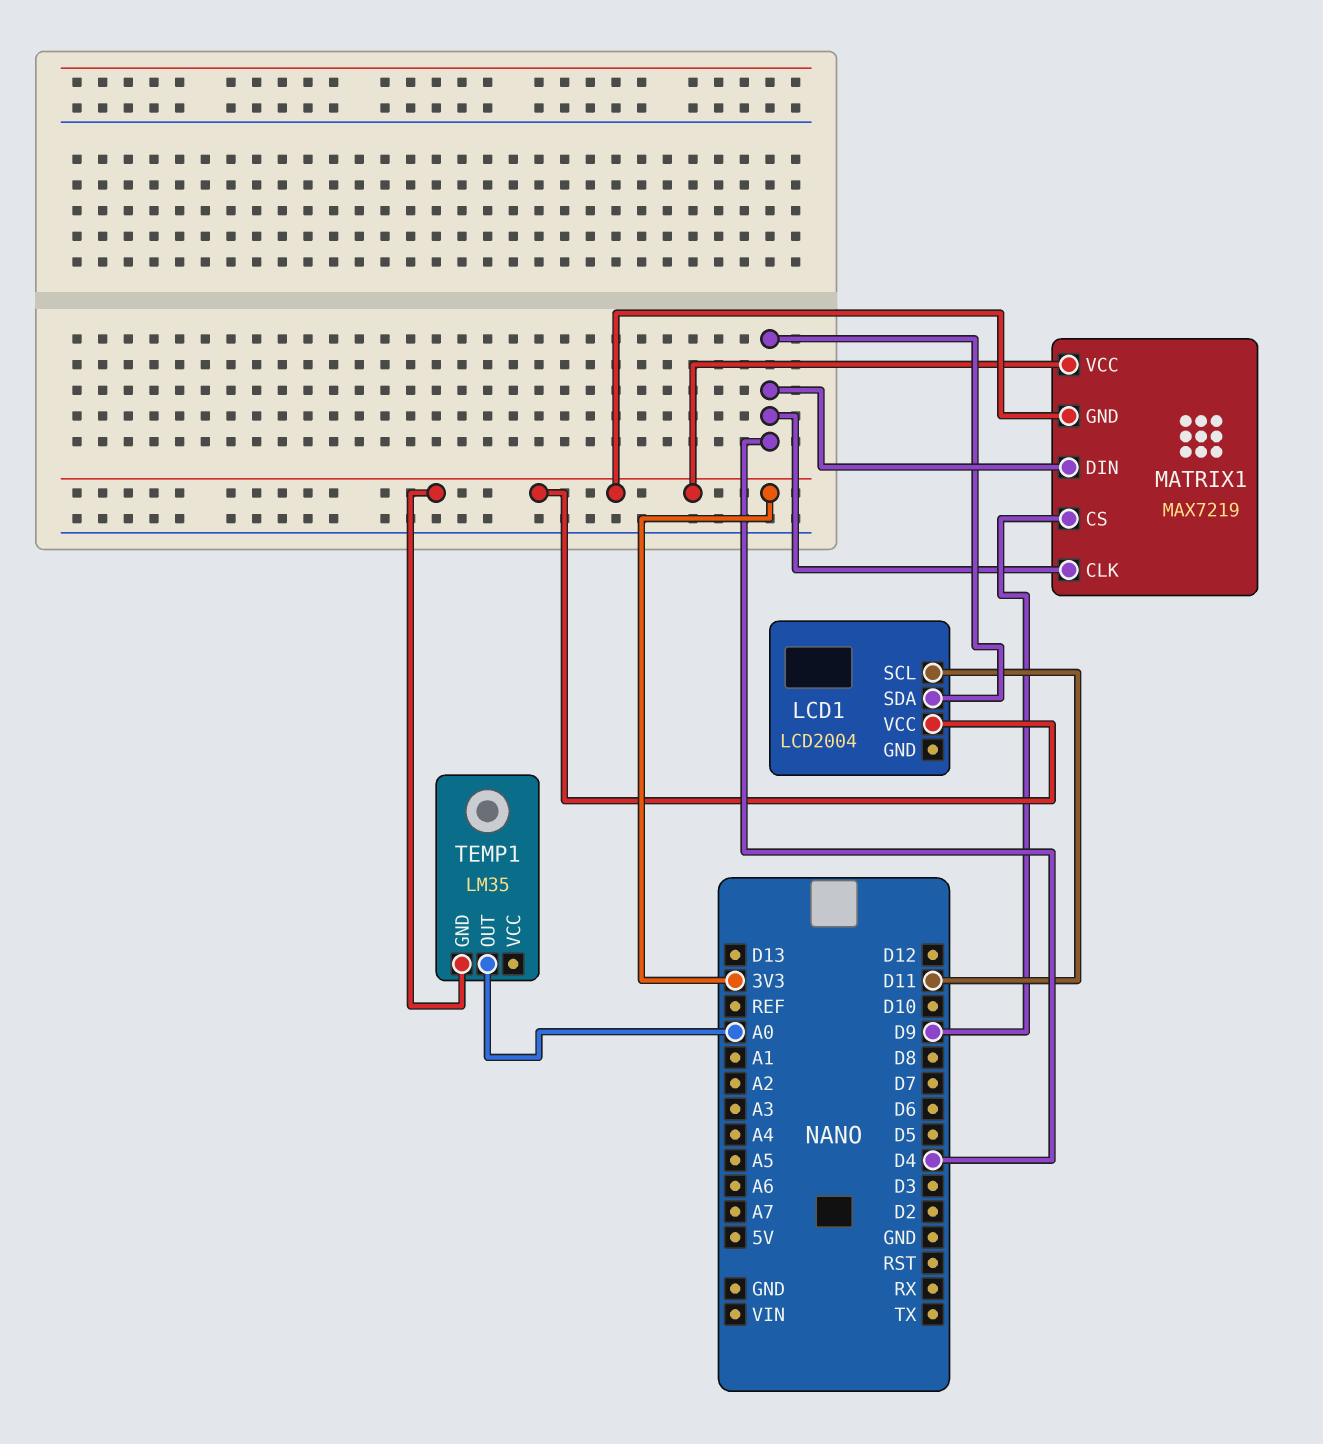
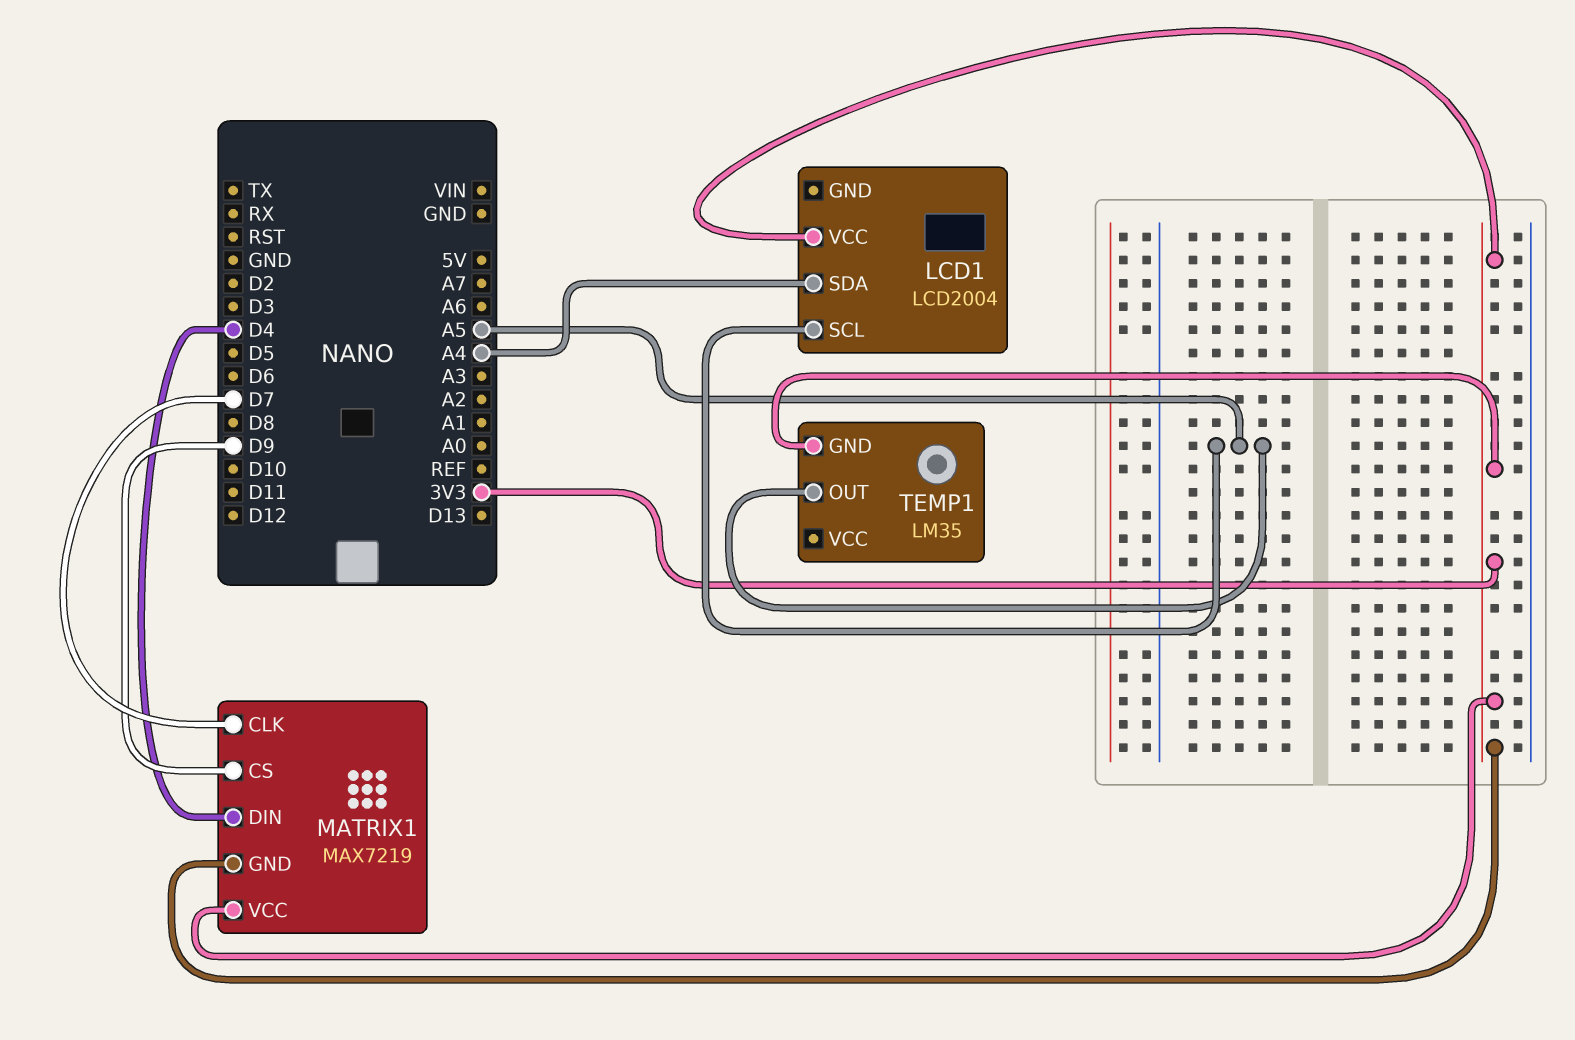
LCD1 pin SCL: D11 -> A5
LCD1 pin SDA: D4 -> A4
MATRIX1 pin CLK: D4 -> D7
TEMP1 pin OUT: A0 -> A5

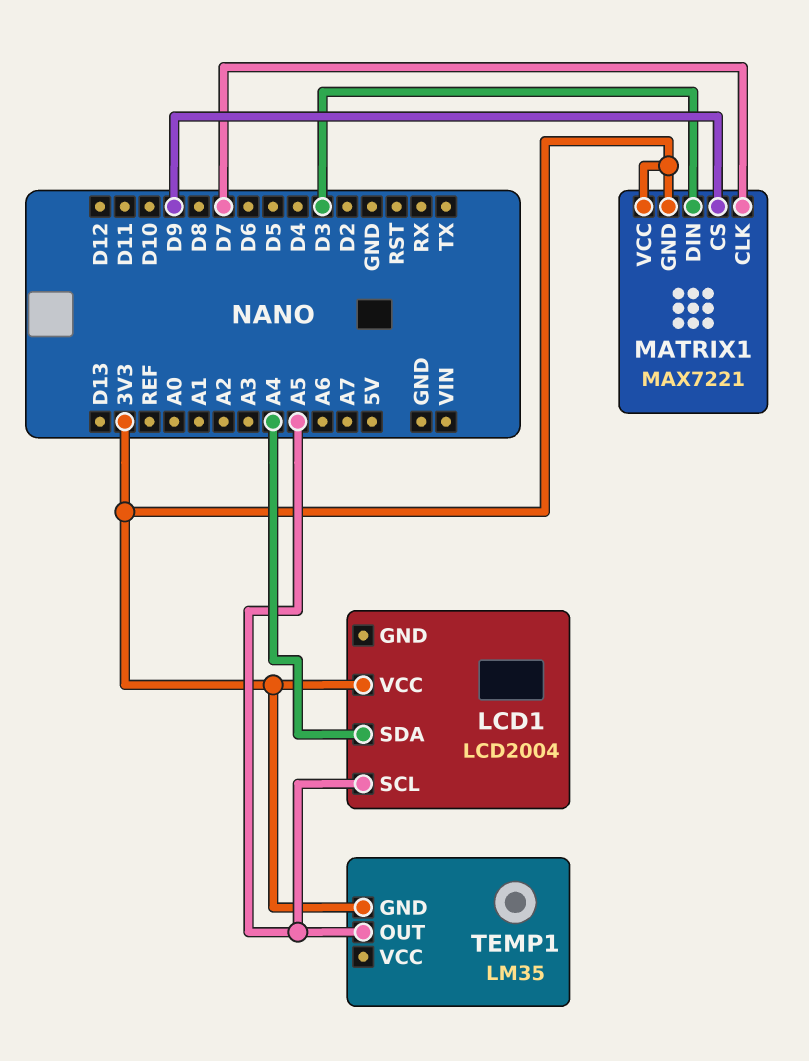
MATRIX1: MAX7219 -> MAX7221
MATRIX1 pin DIN: D4 -> D3

